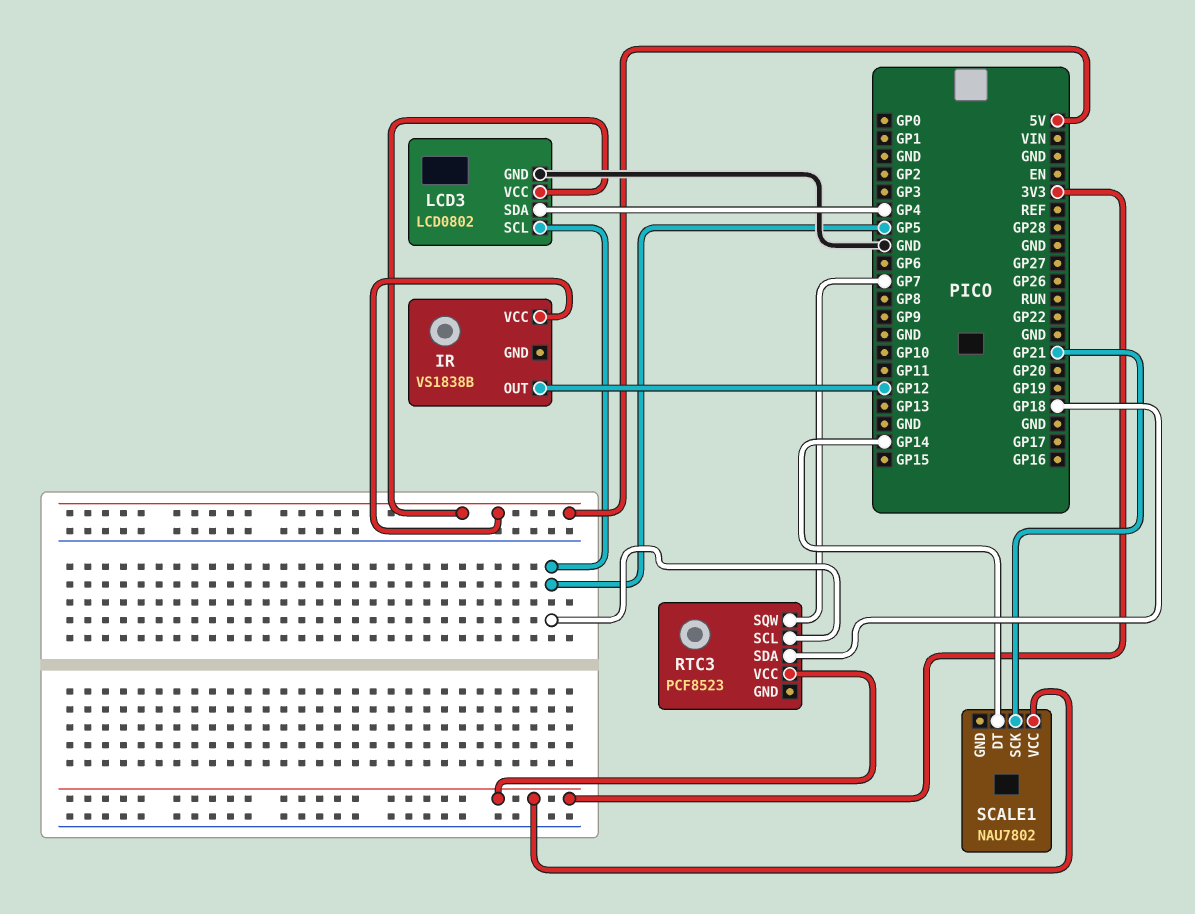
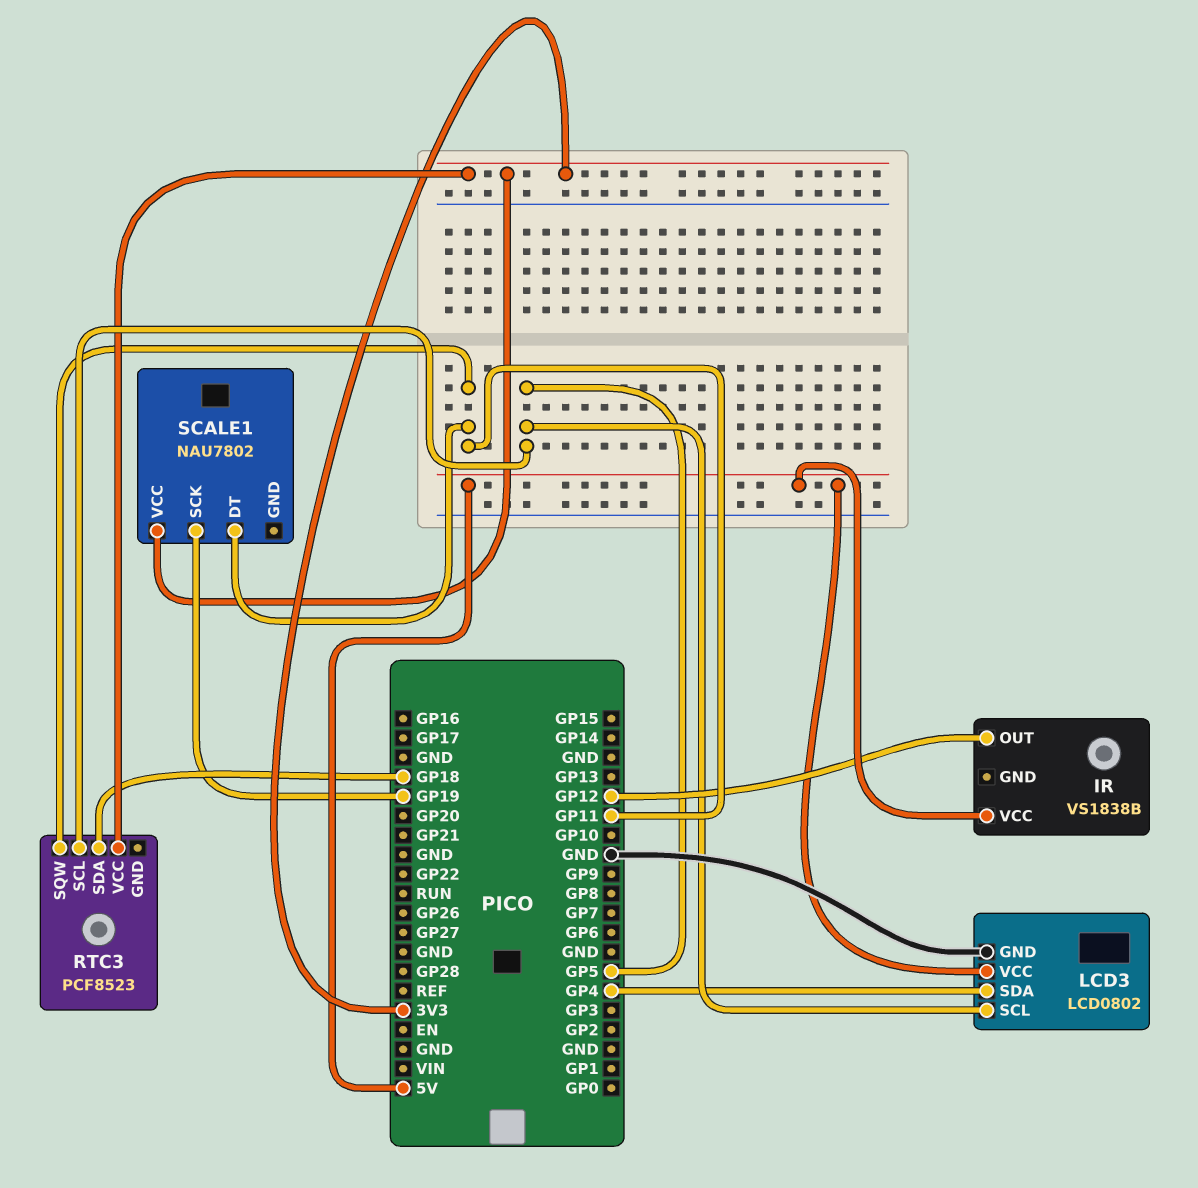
RTC3 pin SQW: GP7 -> GP11
SCALE1 pin DT: GP14 -> GP11
SCALE1 pin SCK: GP21 -> GP19

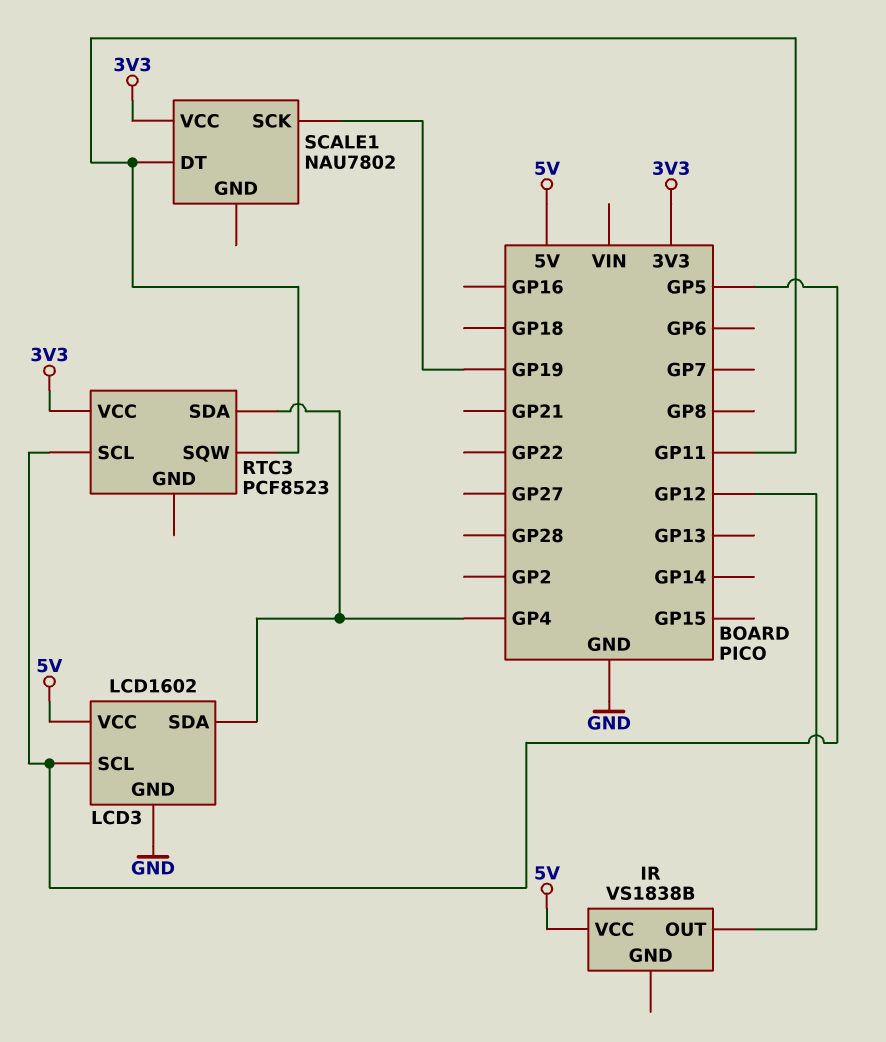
LCD3: LCD0802 -> LCD1602
RTC3 pin SDA: GP18 -> GP4

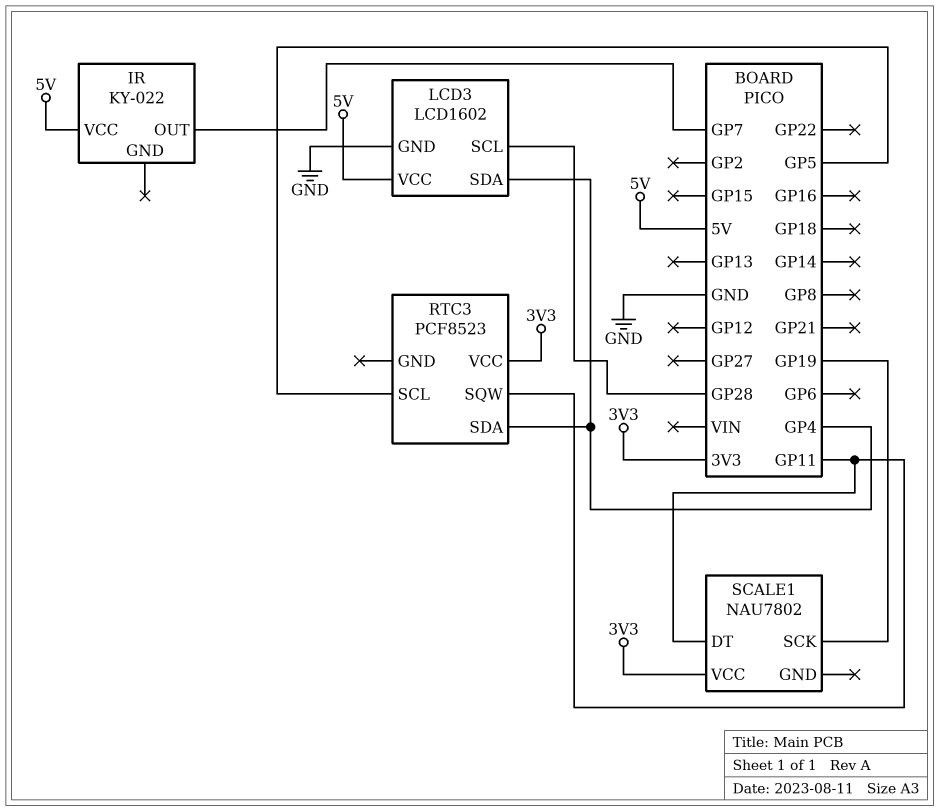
IR: VS1838B -> KY-022
IR pin OUT: GP12 -> GP7
LCD3 pin SCL: GP5 -> GP28

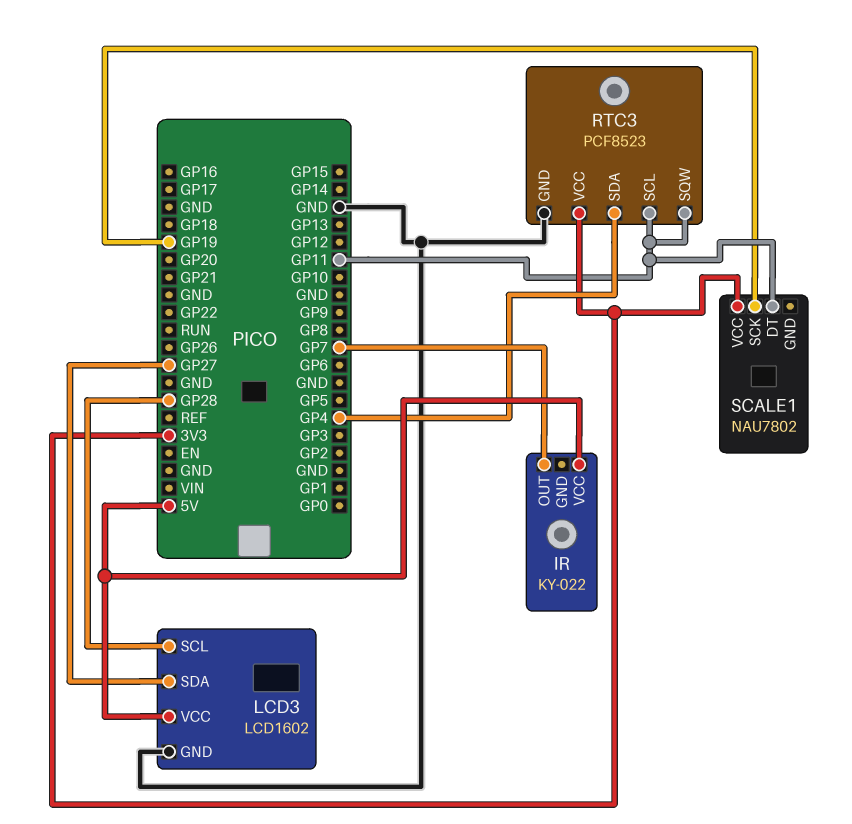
LCD3 pin SDA: GP4 -> GP27
RTC3 pin GND: none -> GND
RTC3 pin SCL: GP5 -> GP11

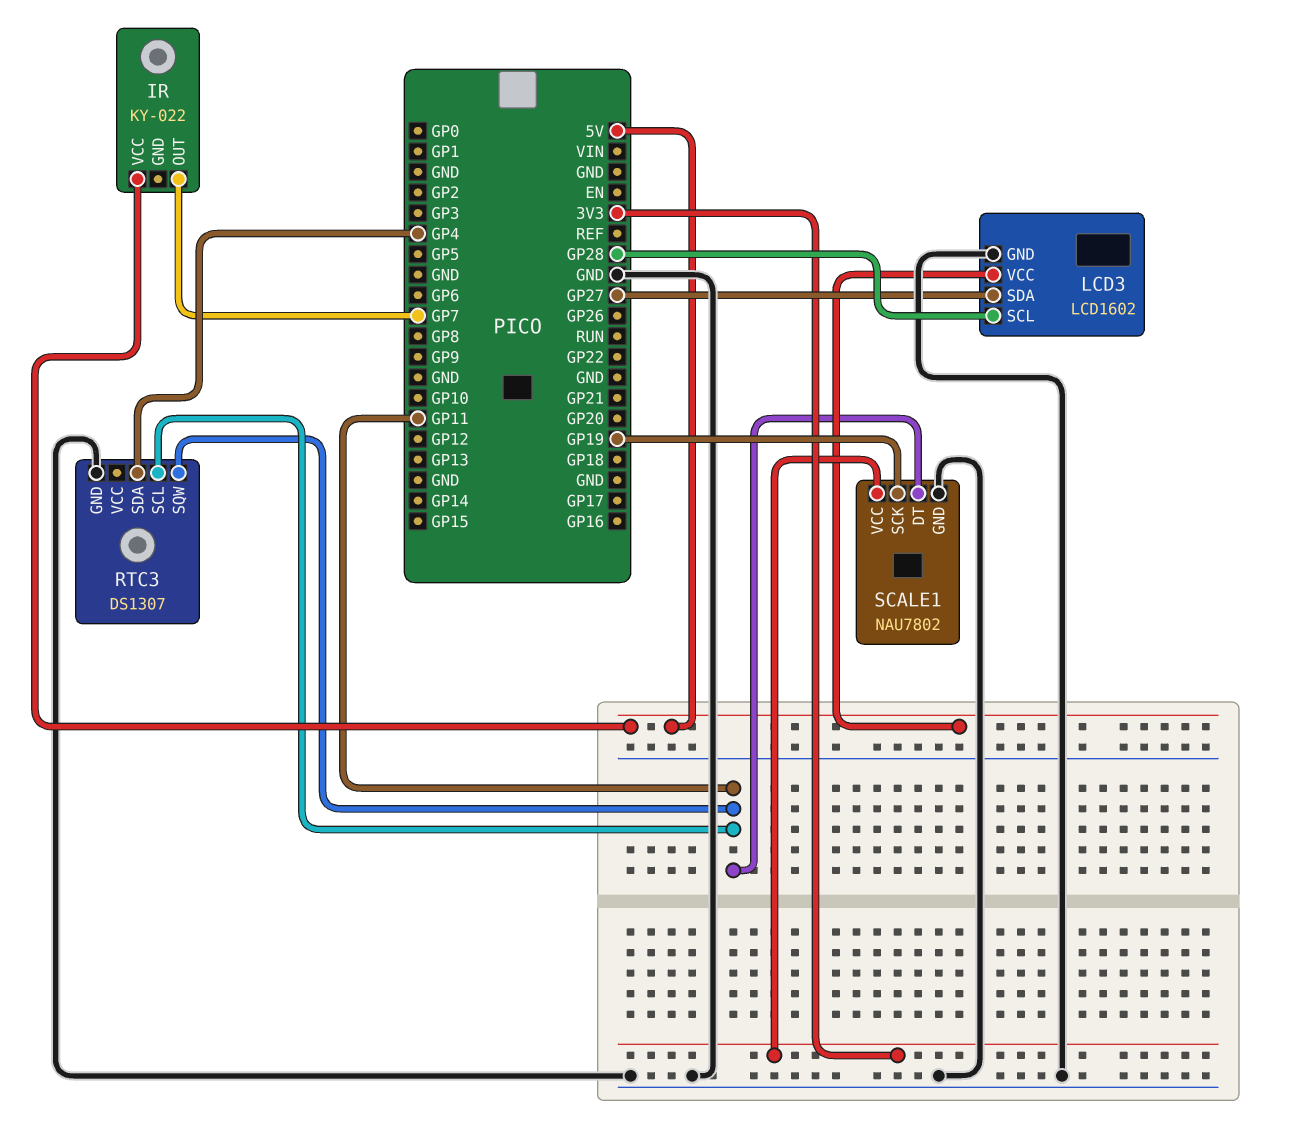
RTC3: PCF8523 -> DS1307
RTC3 pin VCC: 3V3 -> none
SCALE1 pin GND: none -> GND

